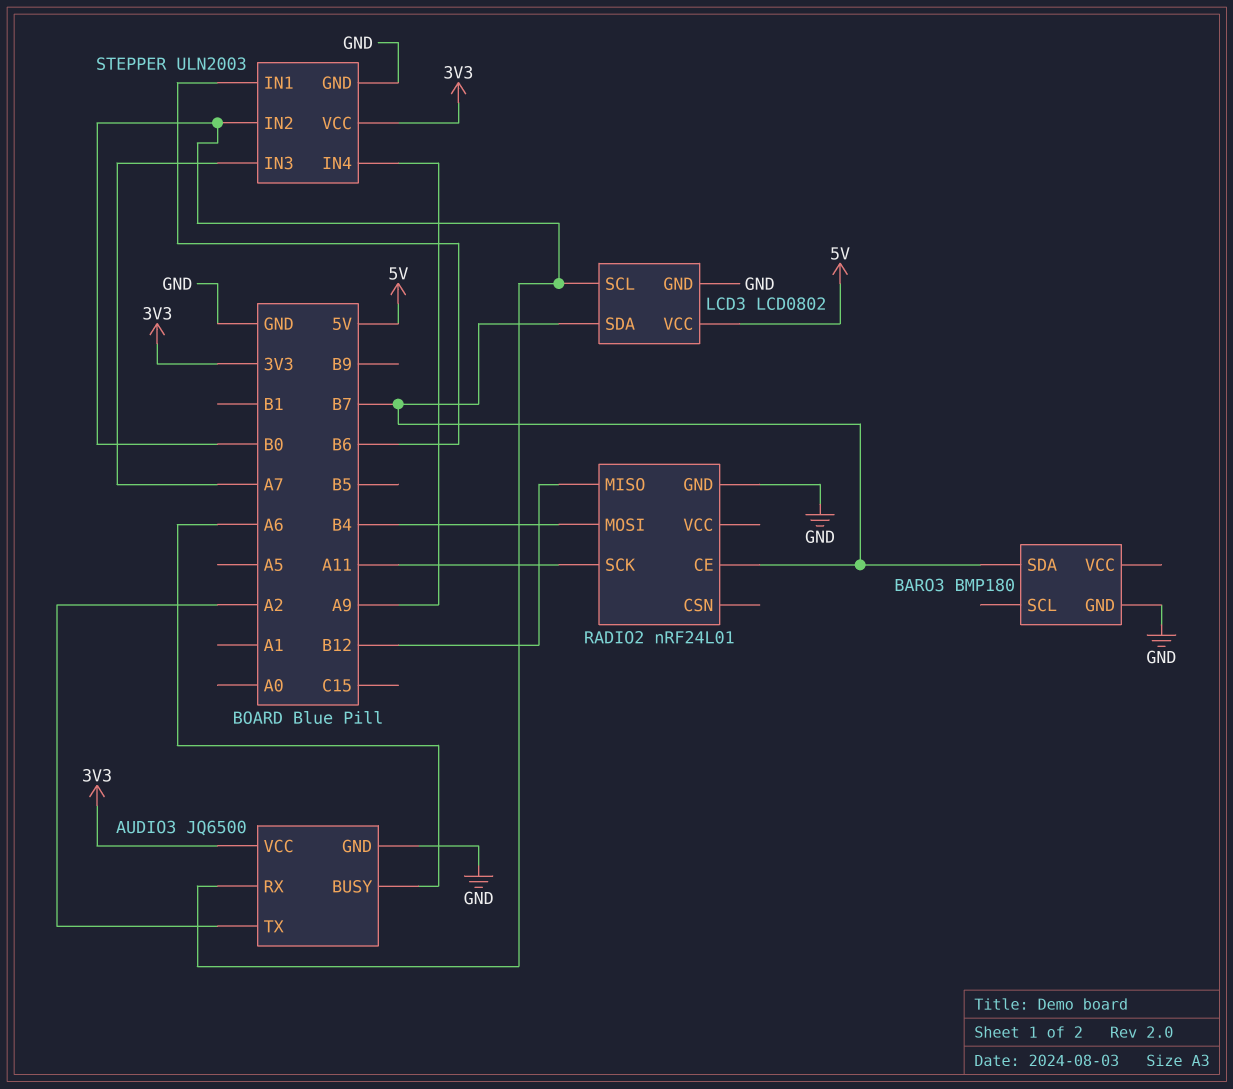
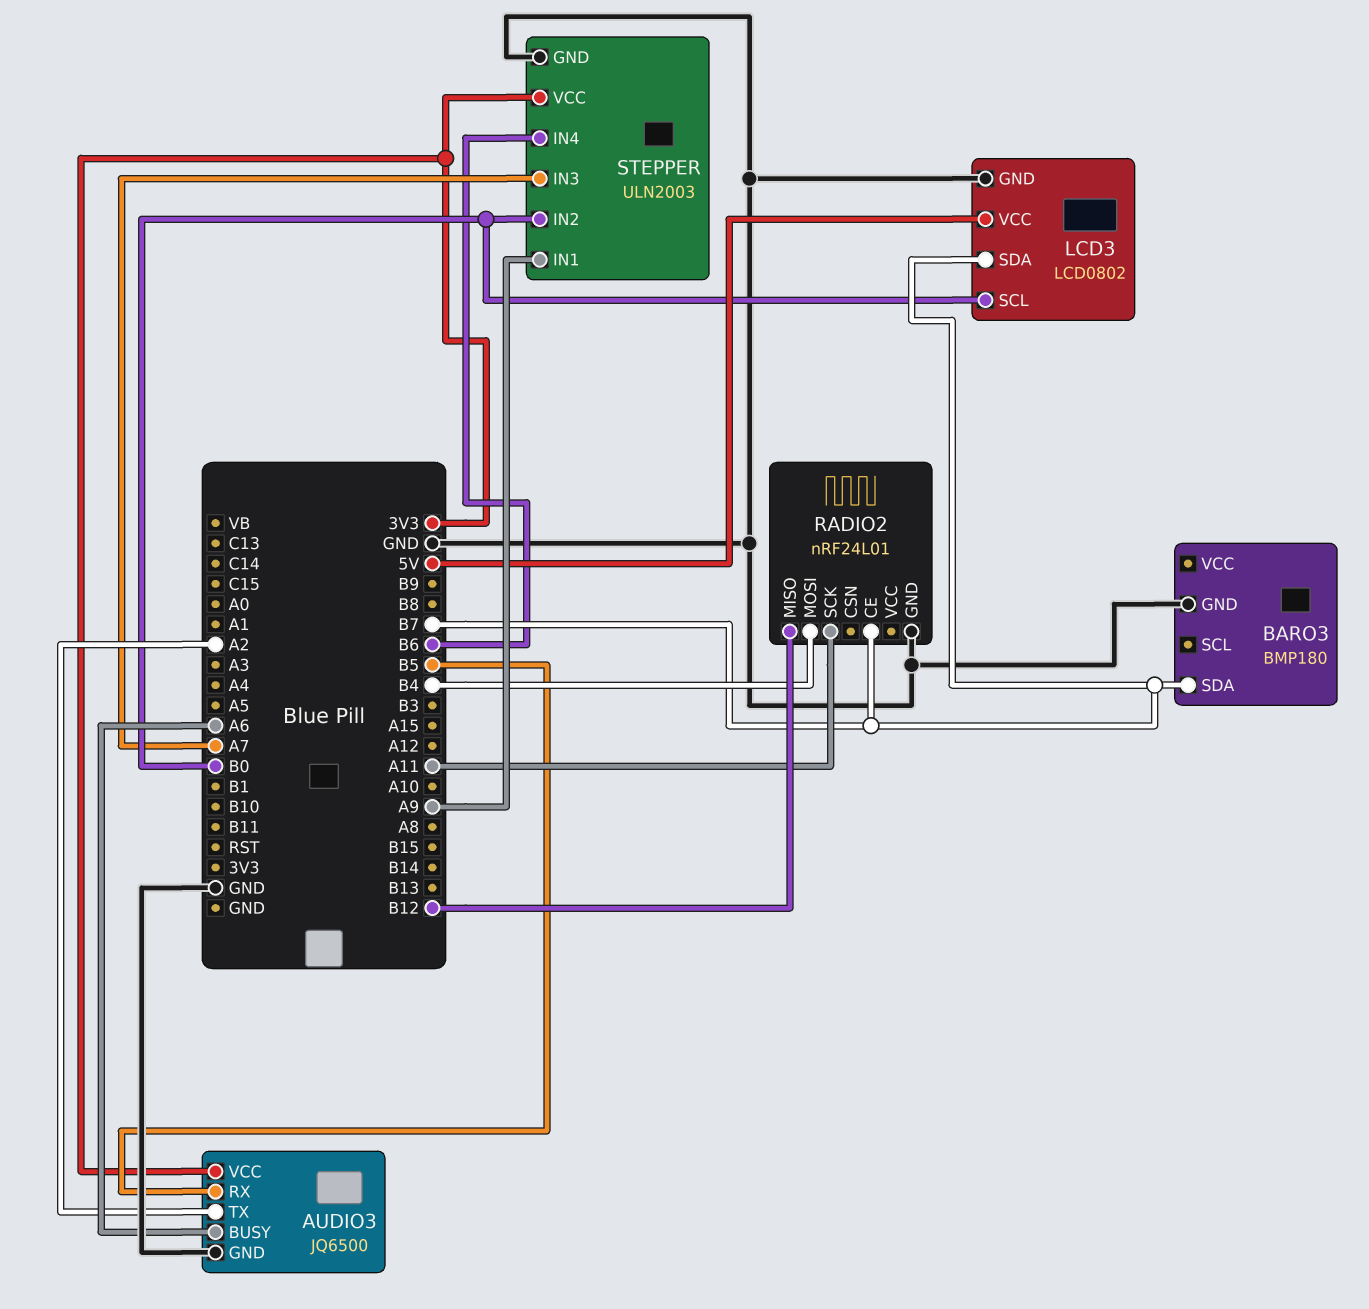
AUDIO3 pin RX: B0 -> B5
STEPPER pin IN1: B6 -> A9
STEPPER pin IN4: A9 -> B6

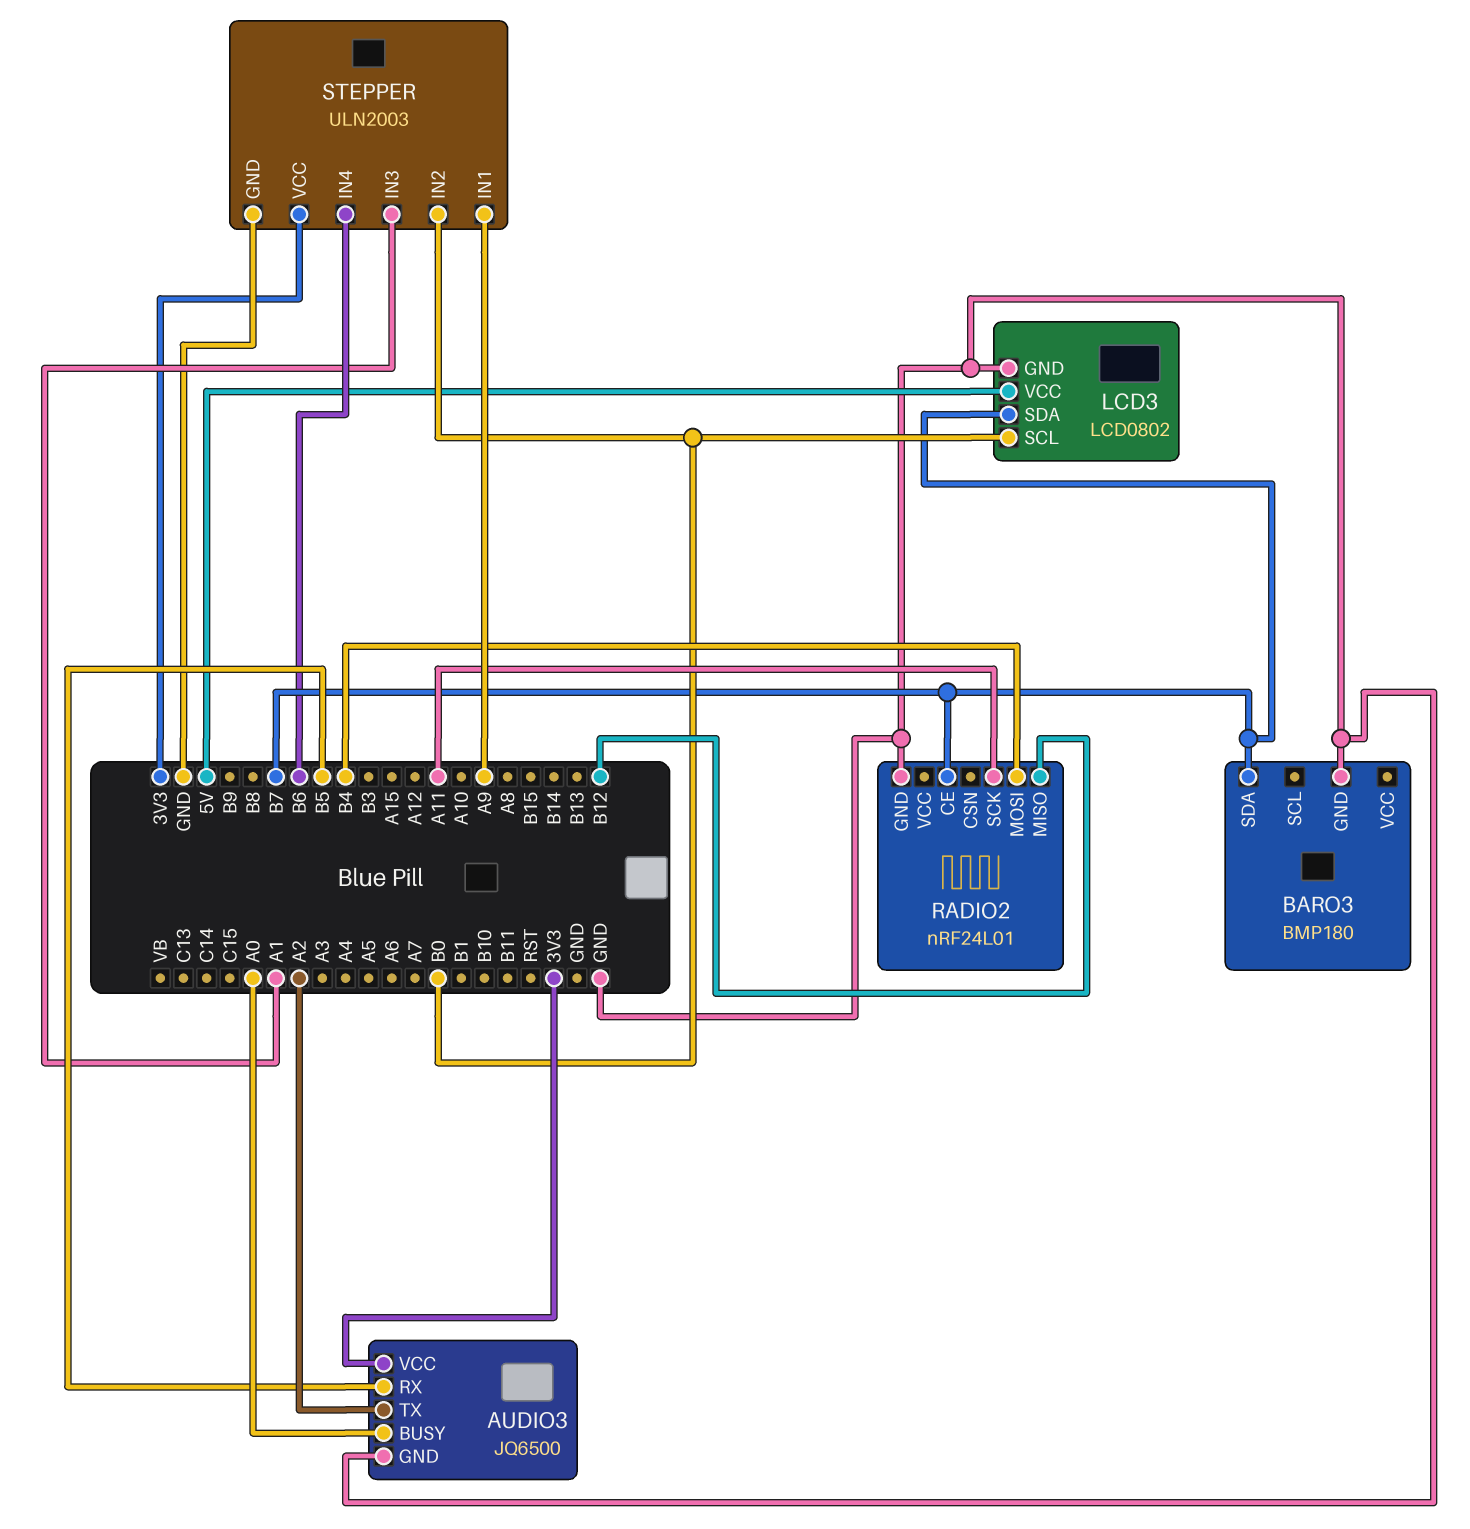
AUDIO3 pin BUSY: A6 -> A0
STEPPER pin IN3: A7 -> A1

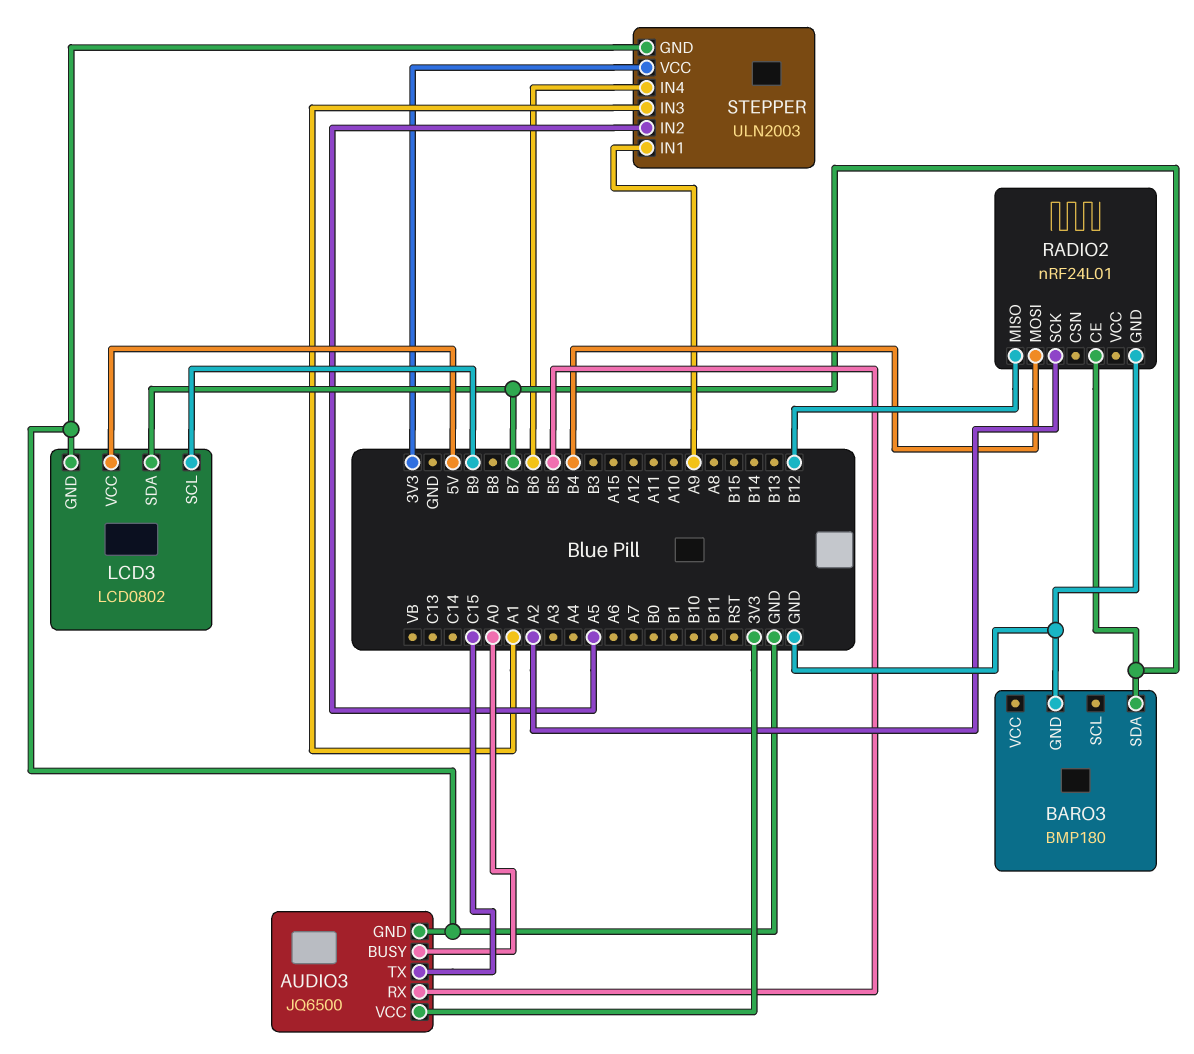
AUDIO3 pin TX: A2 -> C15
LCD3 pin SCL: B0 -> B9
RADIO2 pin SCK: A11 -> A2
STEPPER pin IN2: B0 -> A5

